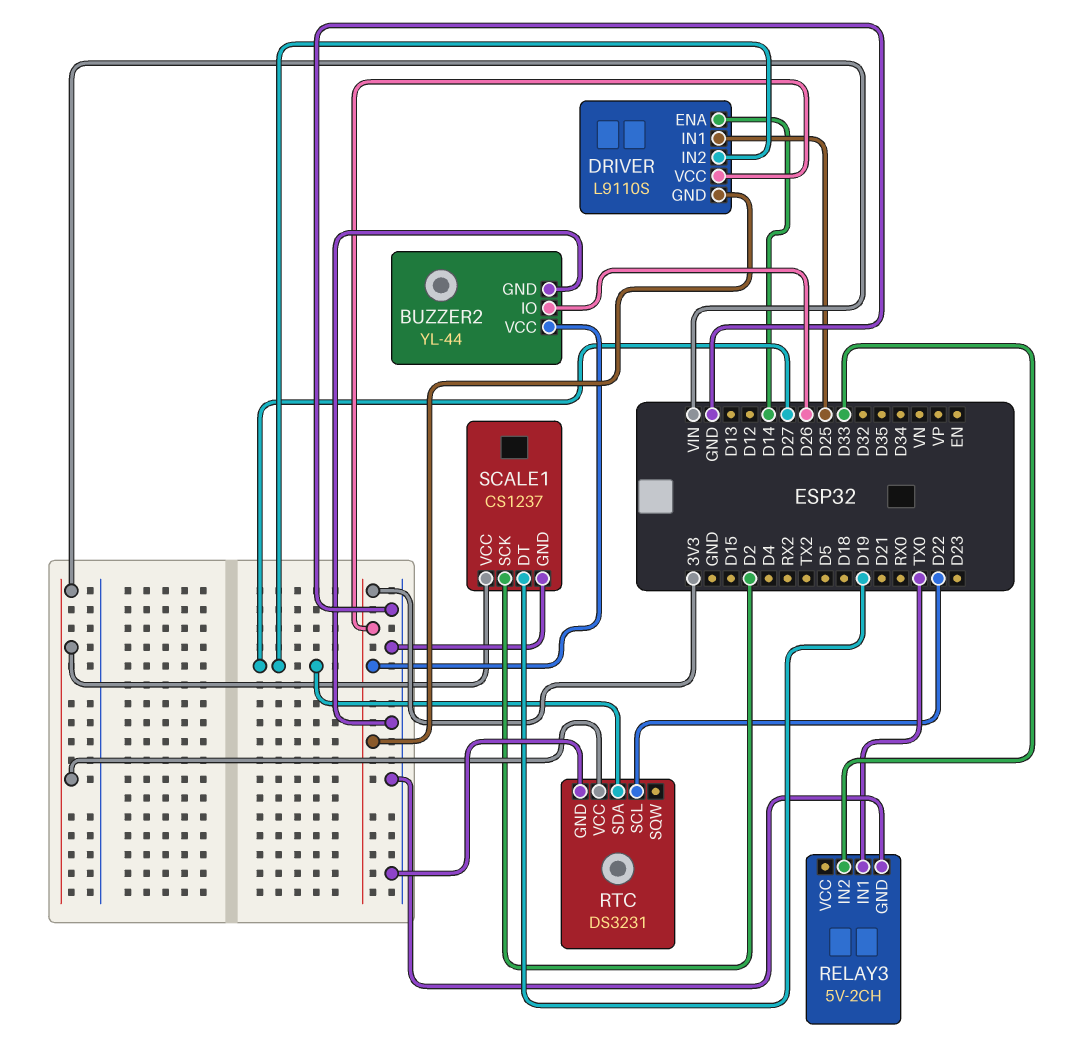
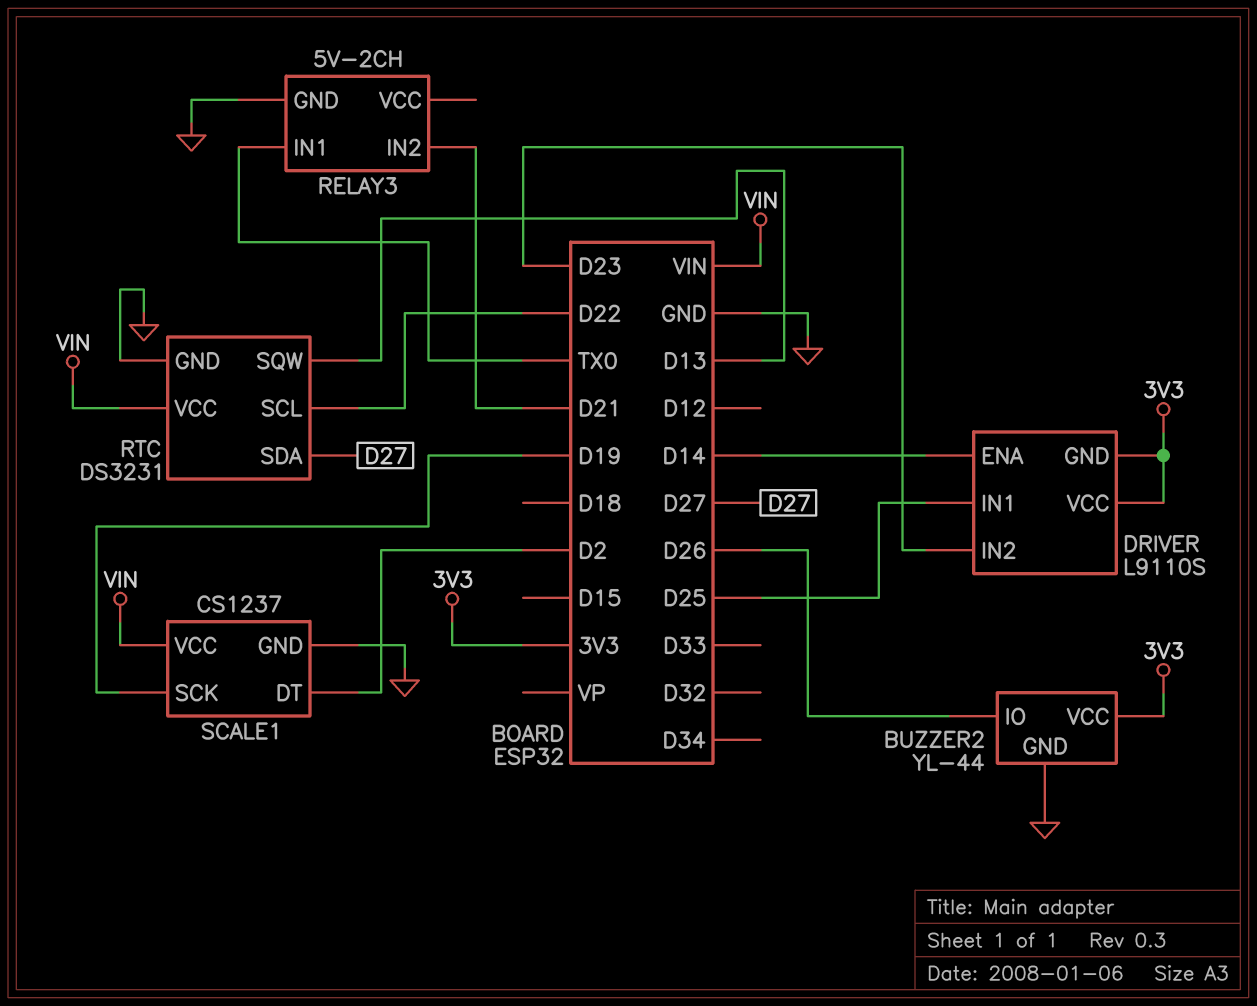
DRIVER pin IN2: D27 -> D23
RELAY3 pin IN2: D33 -> D21
RTC pin SQW: none -> D13
SCALE1 pin DT: D19 -> D2
SCALE1 pin SCK: D2 -> D19

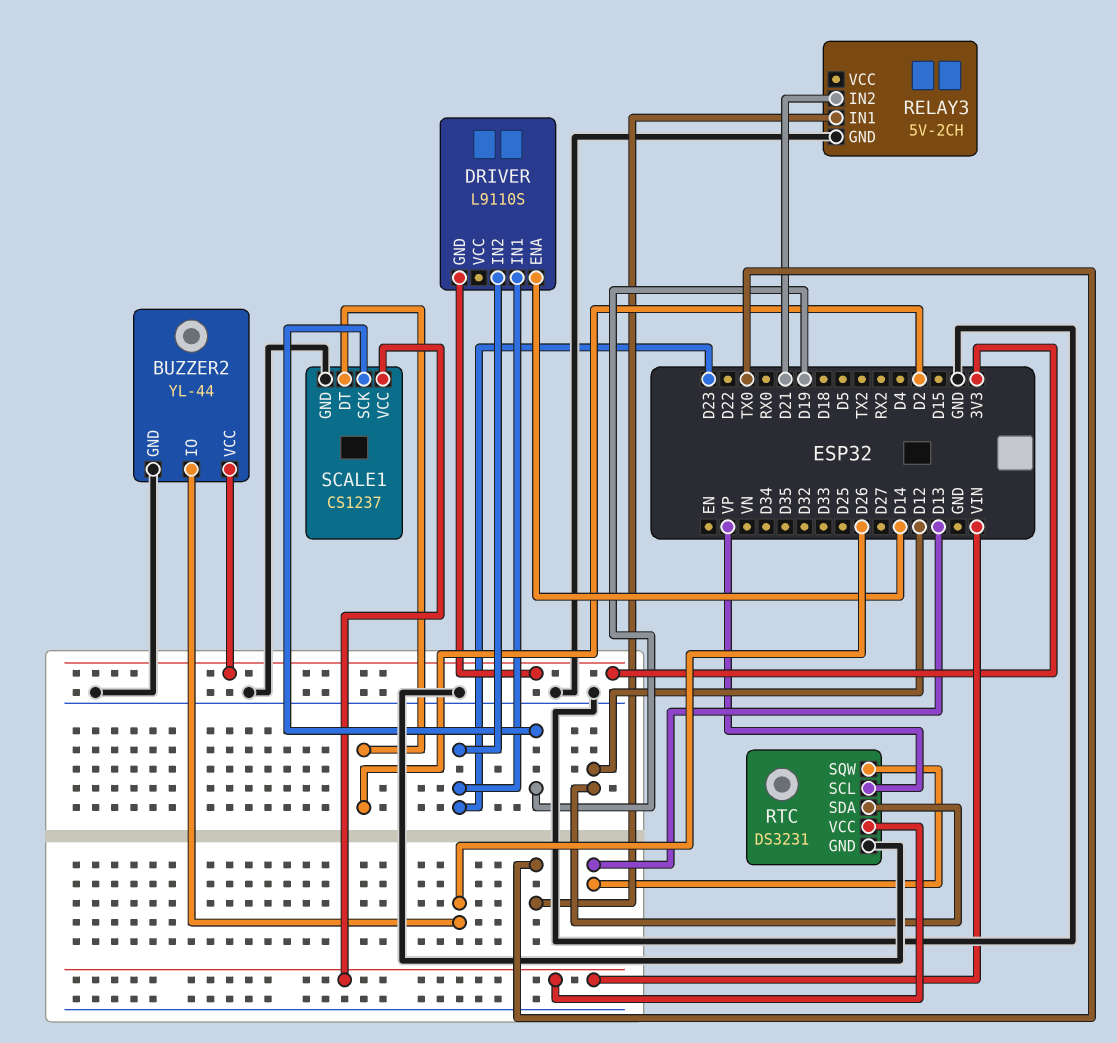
DRIVER pin IN1: D25 -> D23
DRIVER pin VCC: 3V3 -> none
RTC pin SCL: D22 -> VP
RTC pin SDA: D27 -> D12

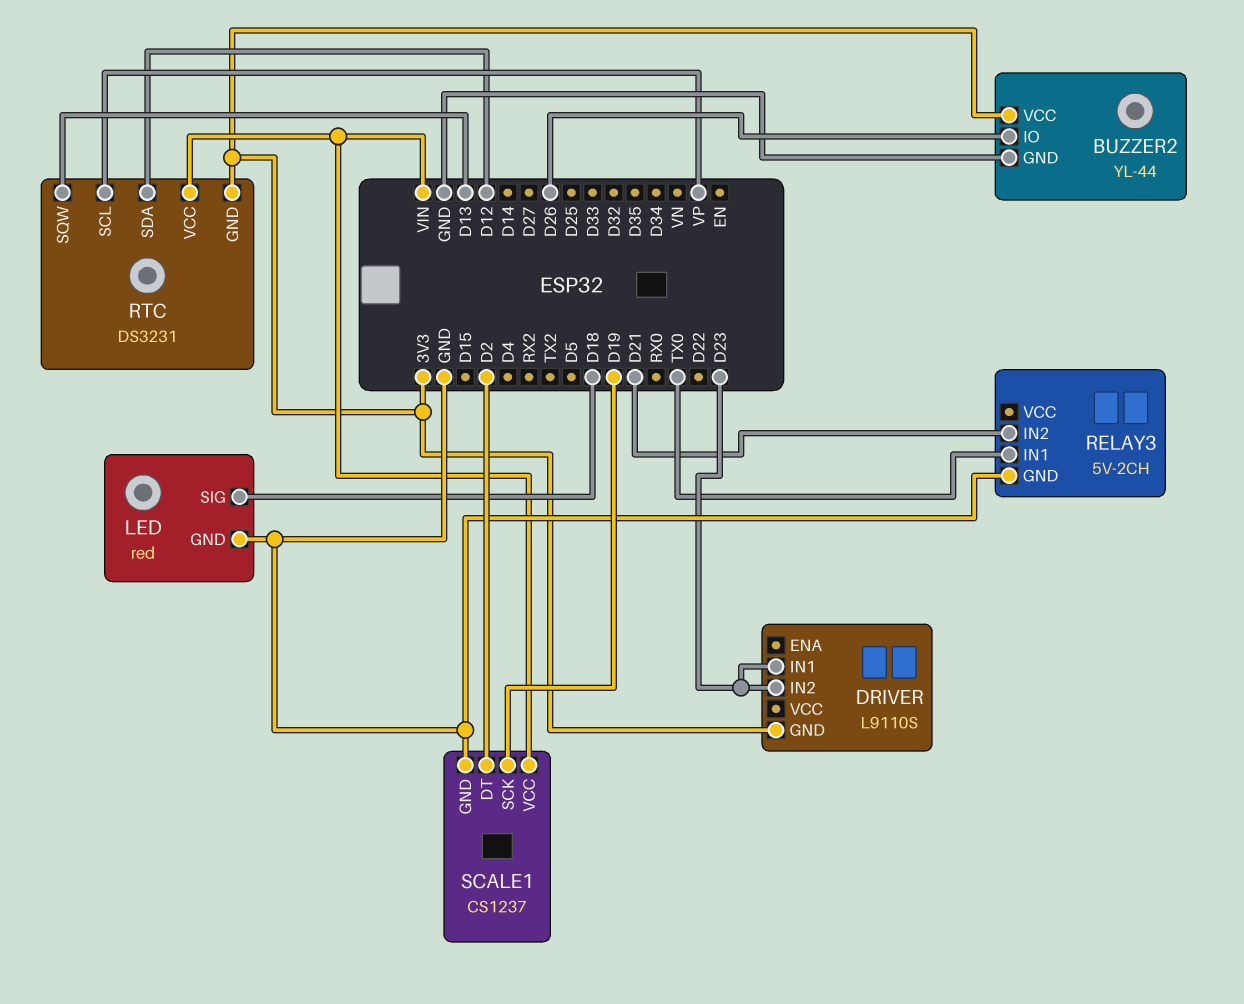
DRIVER pin ENA: D14 -> none
LED: none -> red
LED pin GND: none -> GND
LED pin SIG: none -> D18
RTC pin GND: GND -> 3V3

